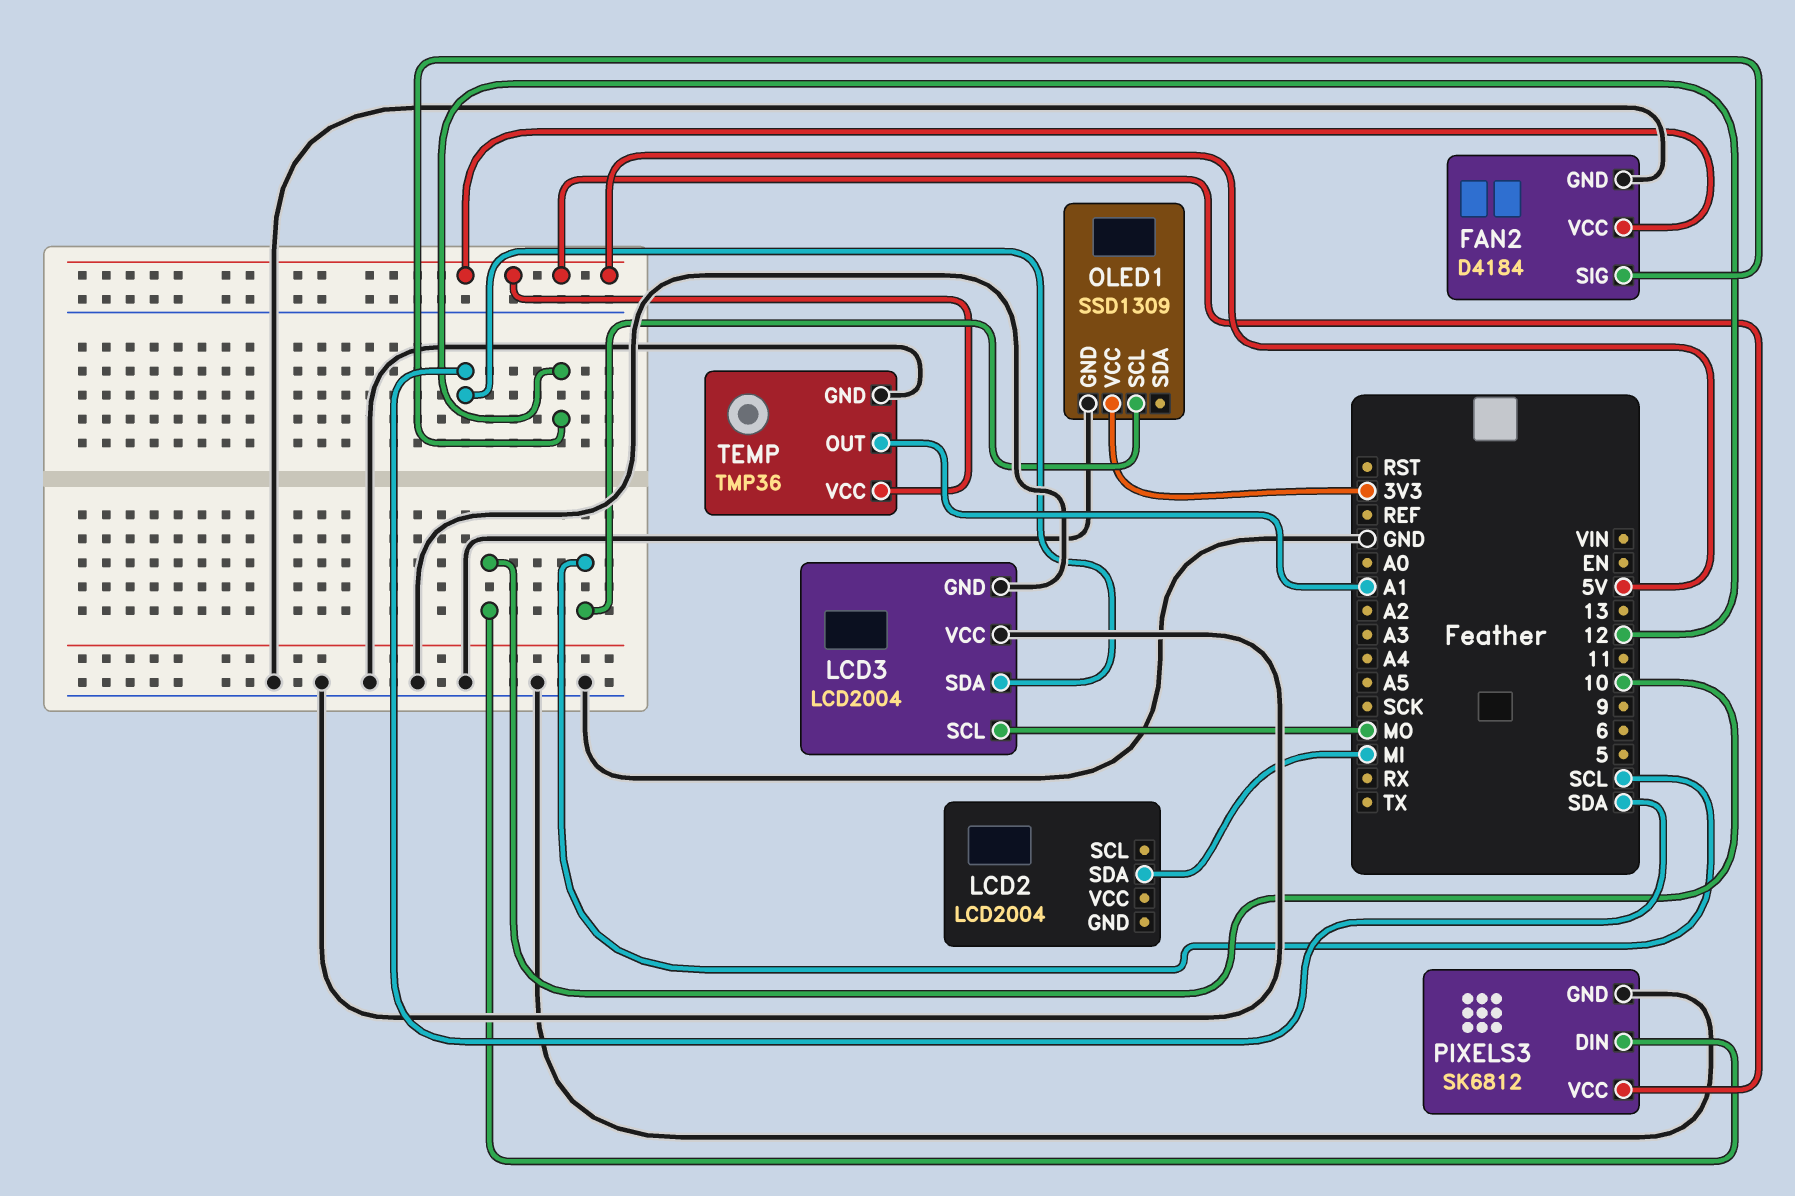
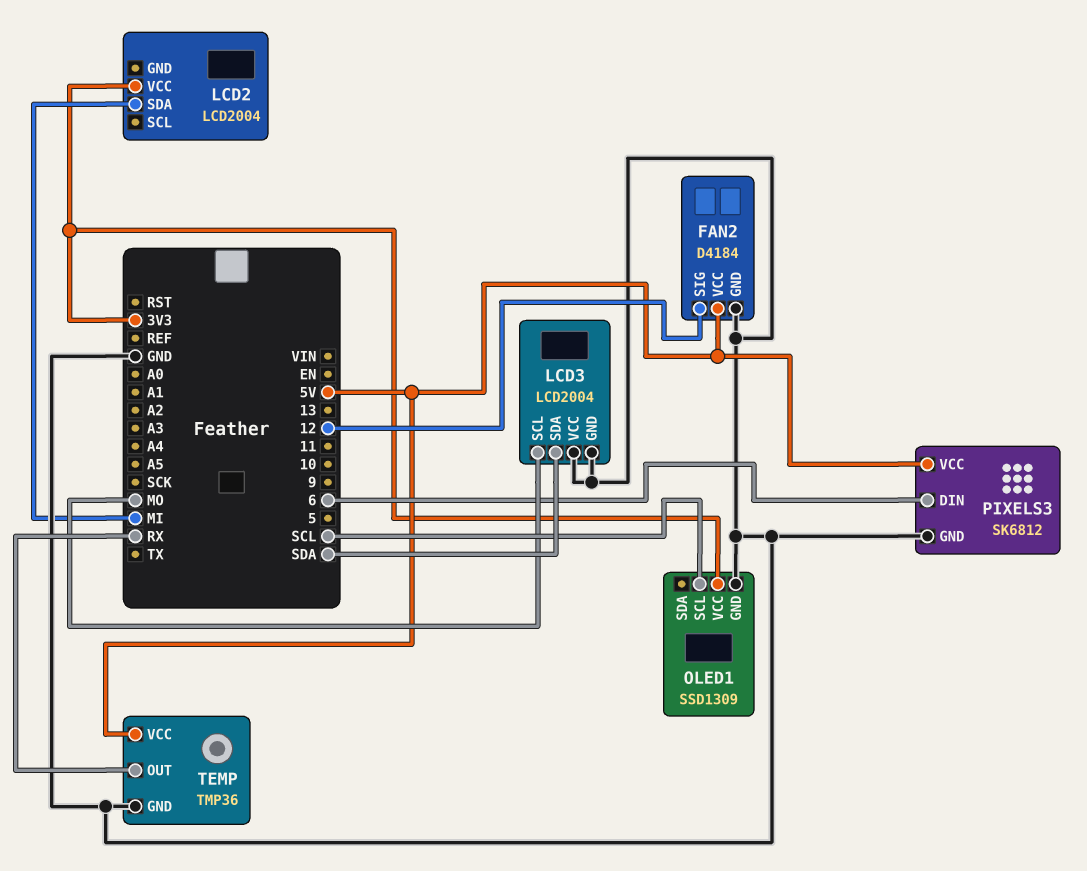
LCD2 pin VCC: none -> 3V3
PIXELS3 pin DIN: 10 -> 6
TEMP pin OUT: A1 -> RX

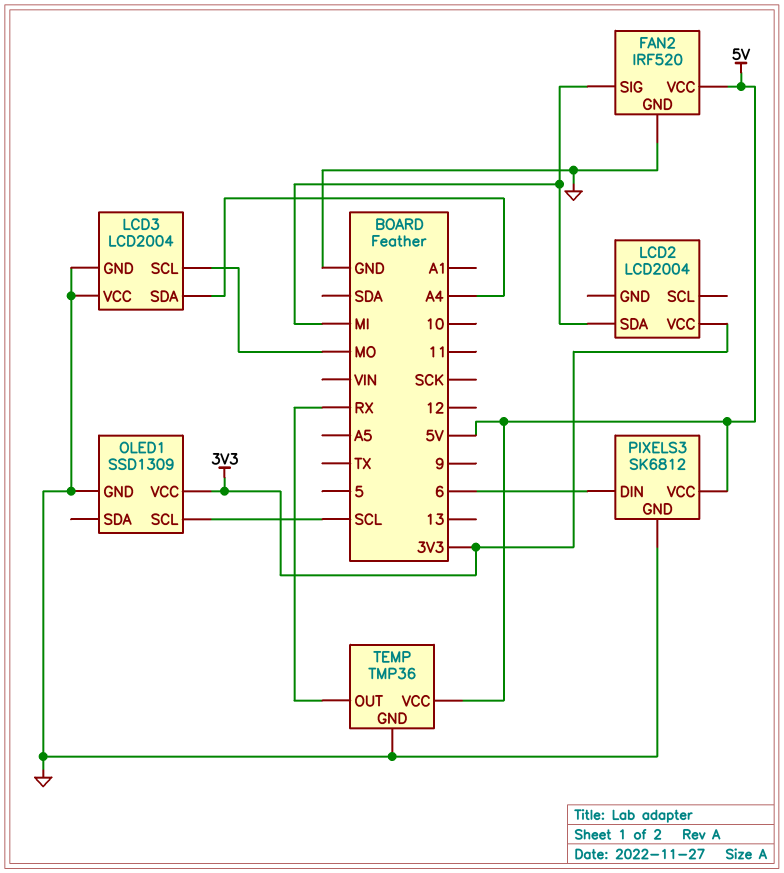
FAN2: D4184 -> IRF520
FAN2 pin SIG: 12 -> MI
LCD3 pin SDA: SDA -> A4

